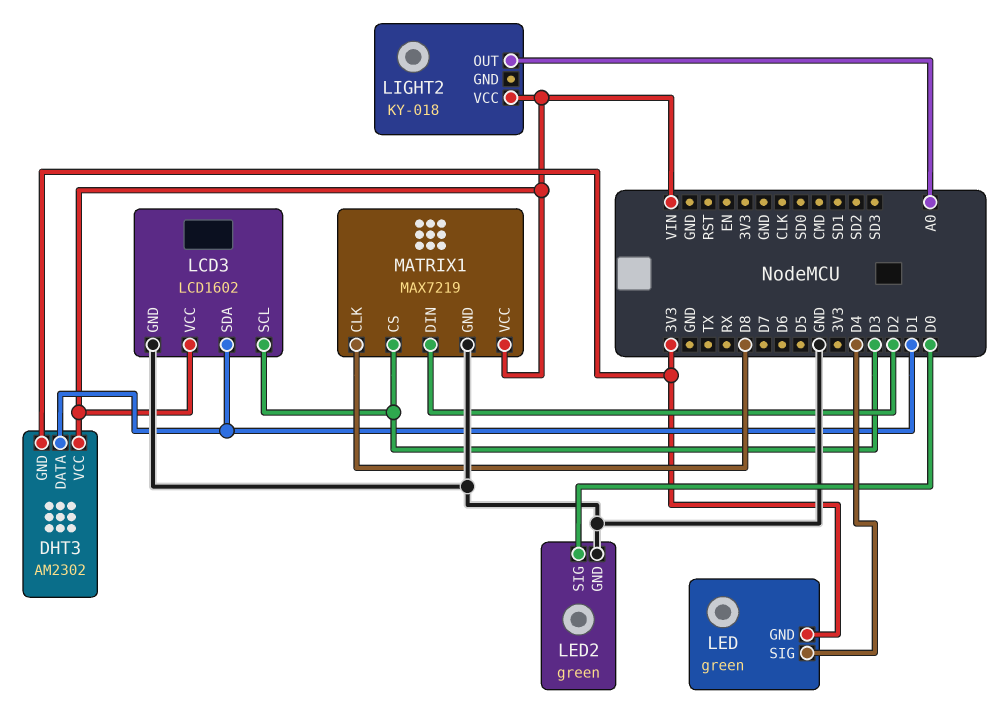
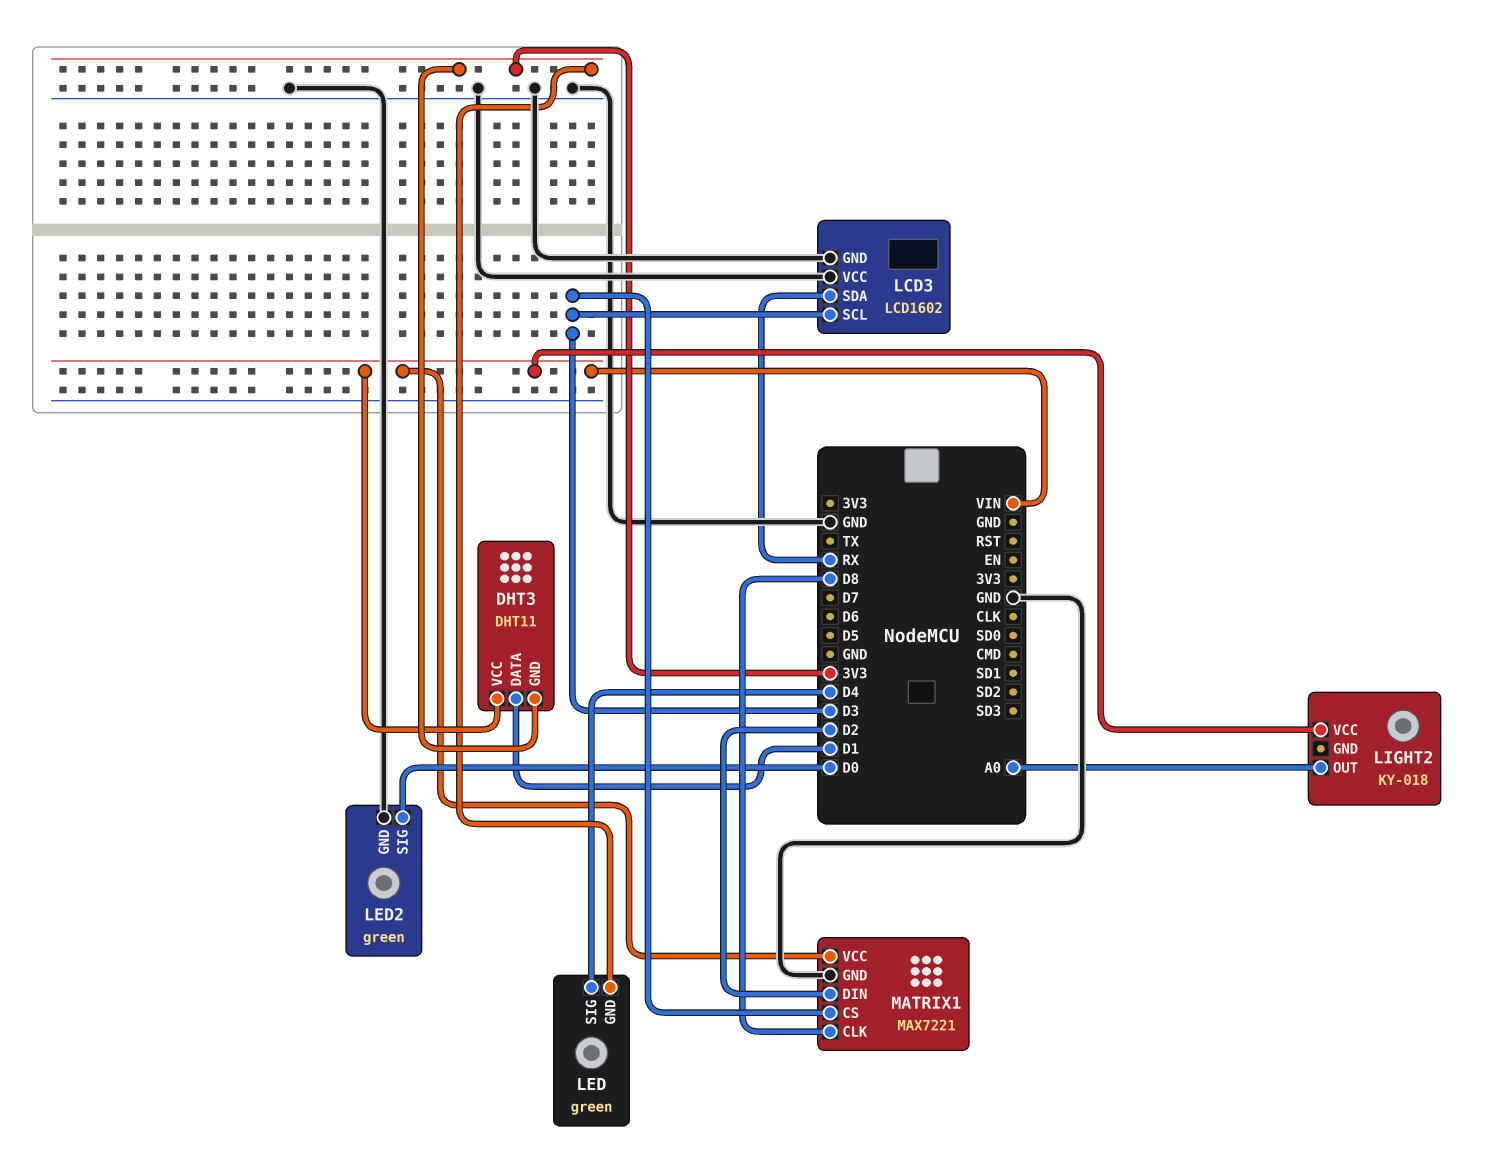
DHT3: AM2302 -> DHT11
LCD3 pin SDA: D1 -> RX
LCD3 pin VCC: VIN -> GND
MATRIX1: MAX7219 -> MAX7221

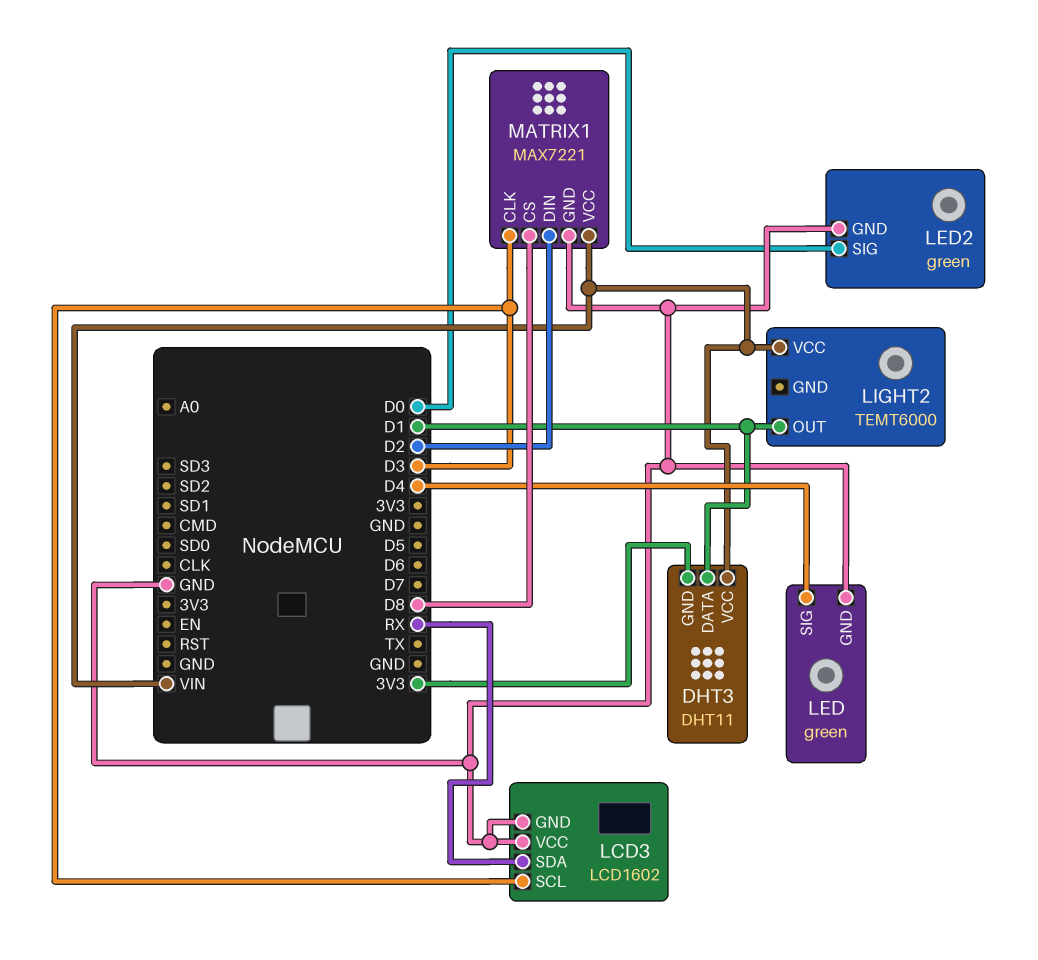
LED pin GND: 3V3 -> GND
LIGHT2: KY-018 -> TEMT6000
LIGHT2 pin OUT: A0 -> D1
MATRIX1 pin CLK: D8 -> D3
MATRIX1 pin CS: D3 -> D8

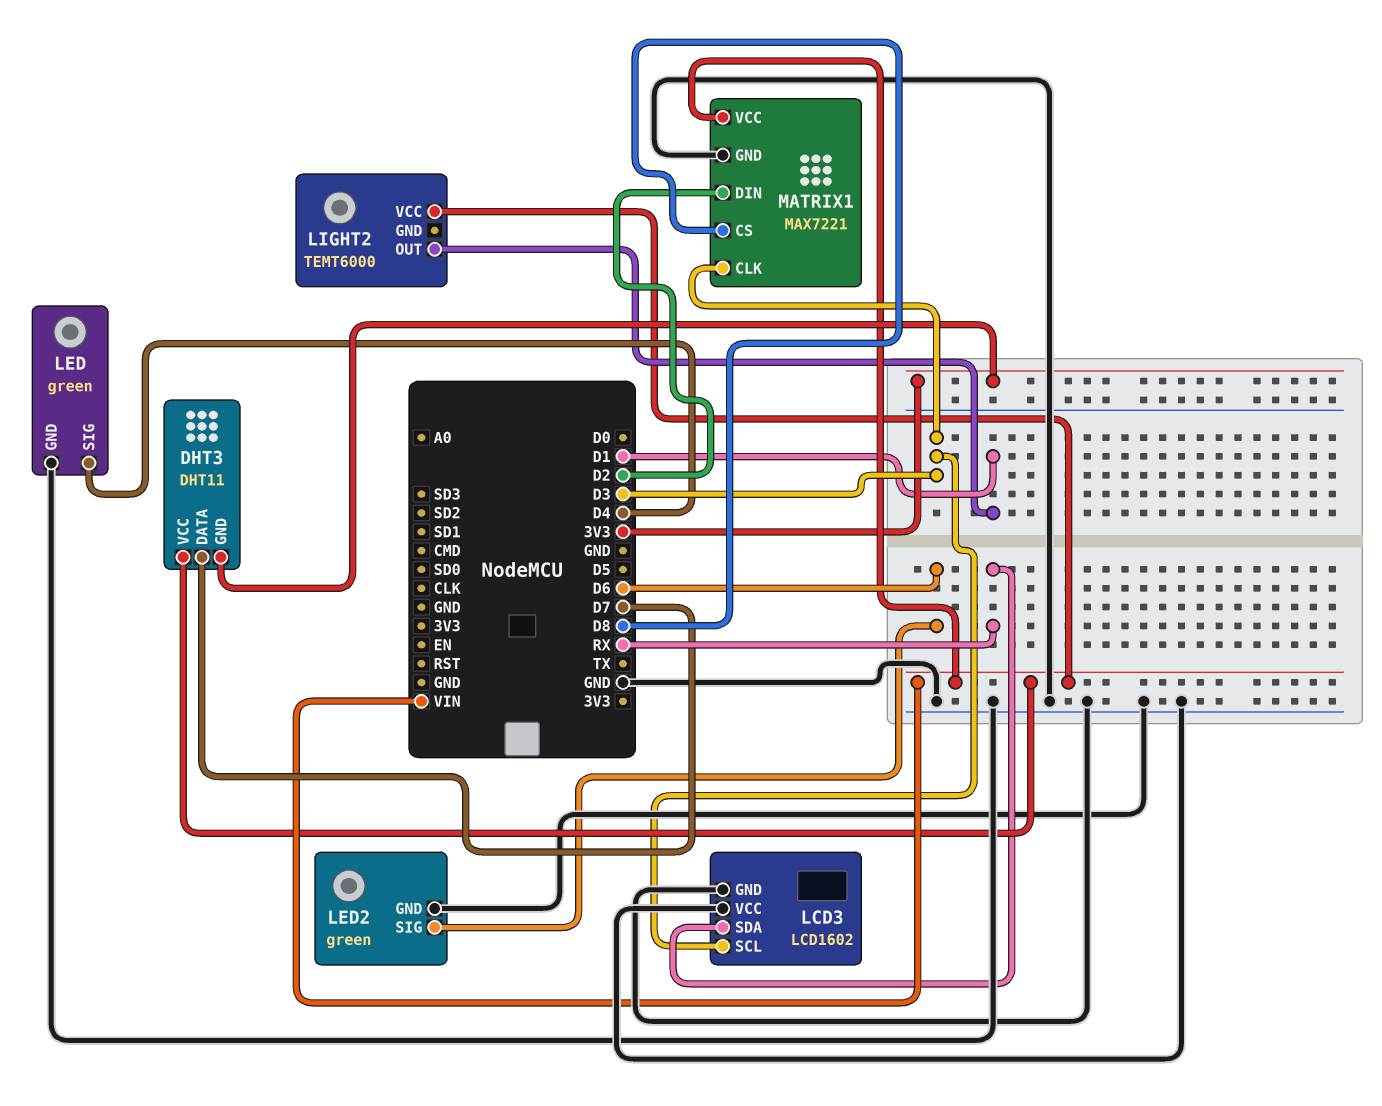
DHT3 pin DATA: D1 -> D7
LED2 pin SIG: D0 -> D6

